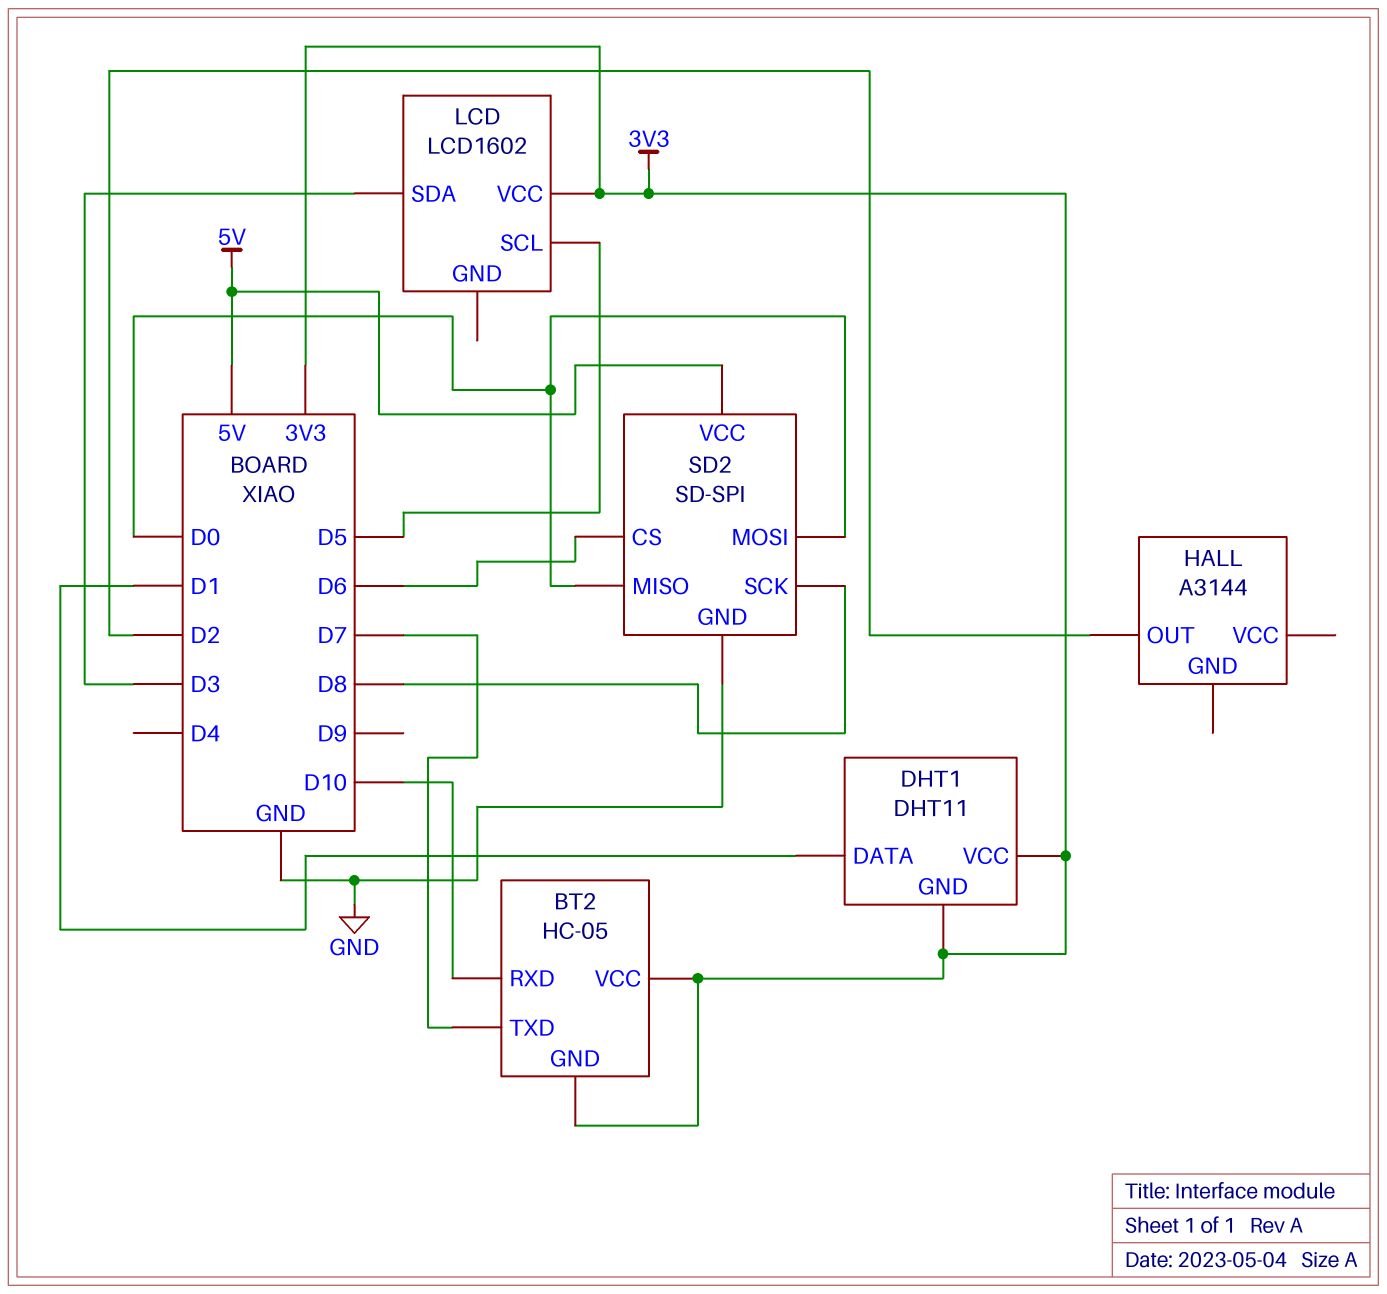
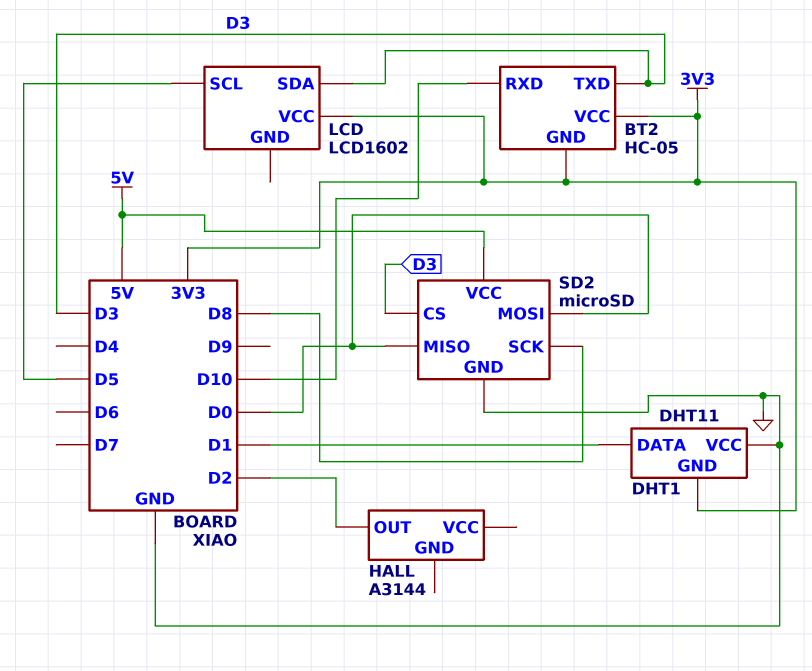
BT2 pin TXD: D7 -> D3
DHT1 pin VCC: 3V3 -> GND
SD2: SD-SPI -> microSD
SD2 pin CS: D6 -> D3

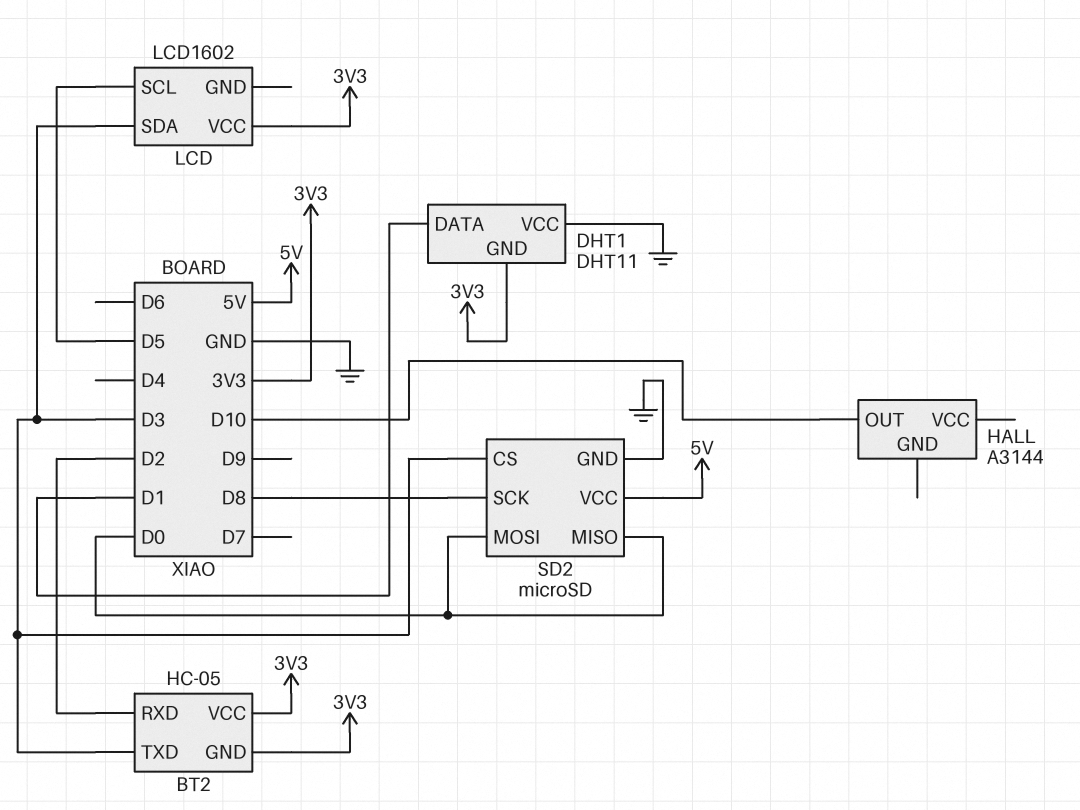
BT2 pin RXD: D10 -> D2
HALL pin OUT: D2 -> D10

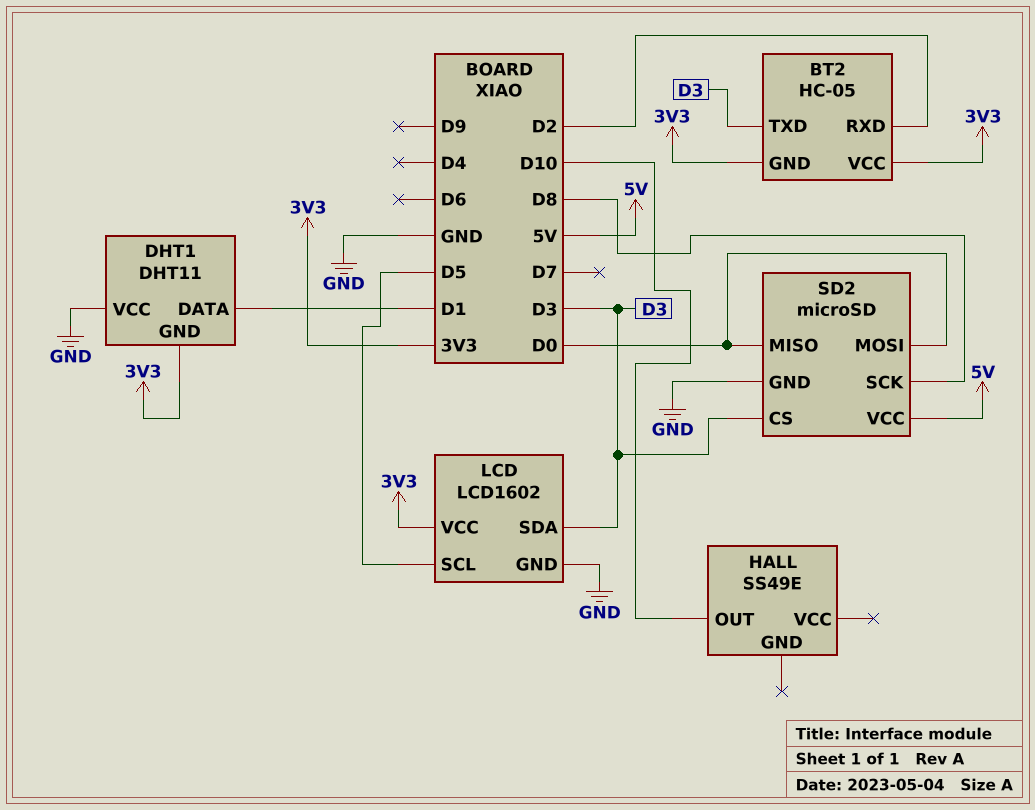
HALL: A3144 -> SS49E
LCD pin GND: none -> GND

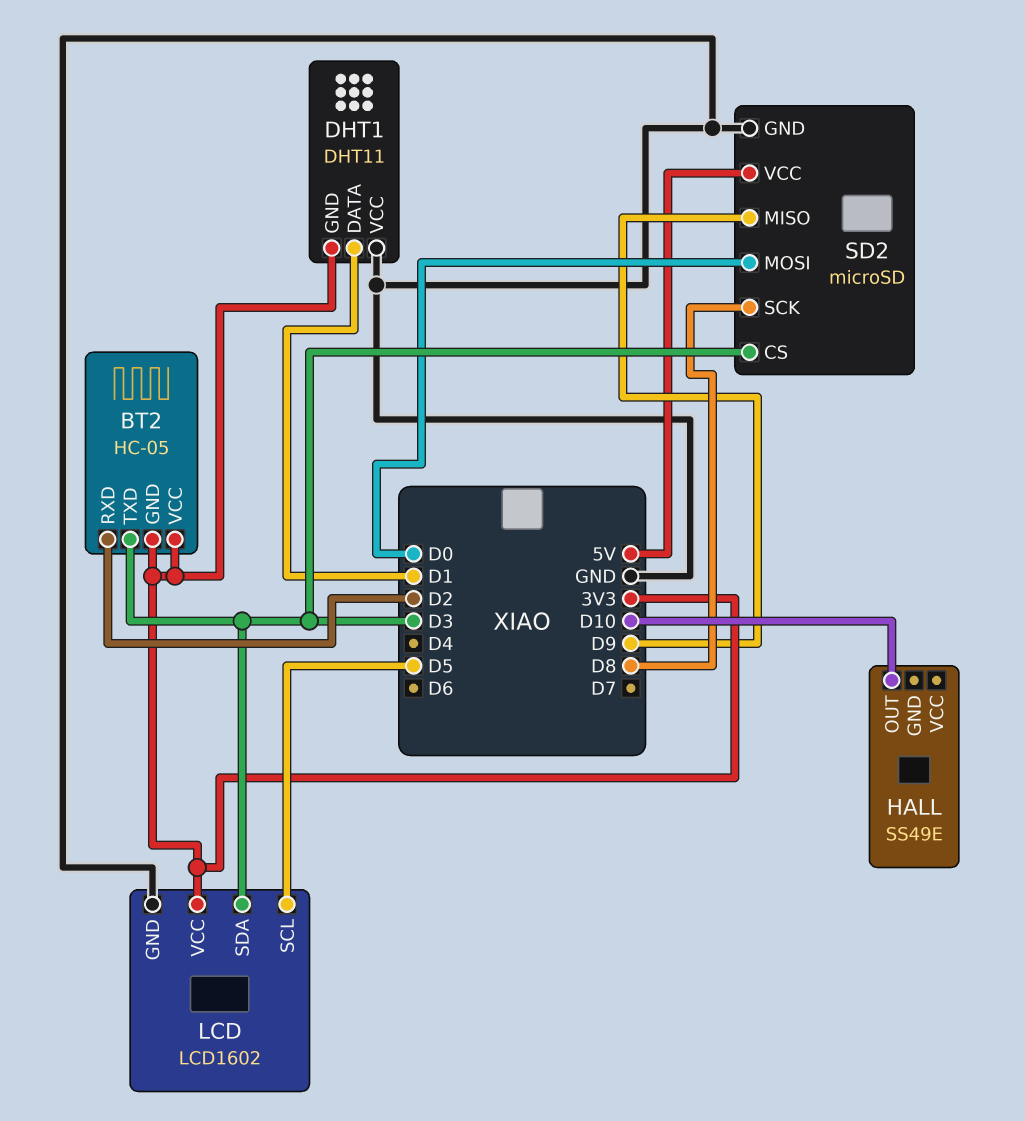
SD2 pin MISO: D0 -> D9

